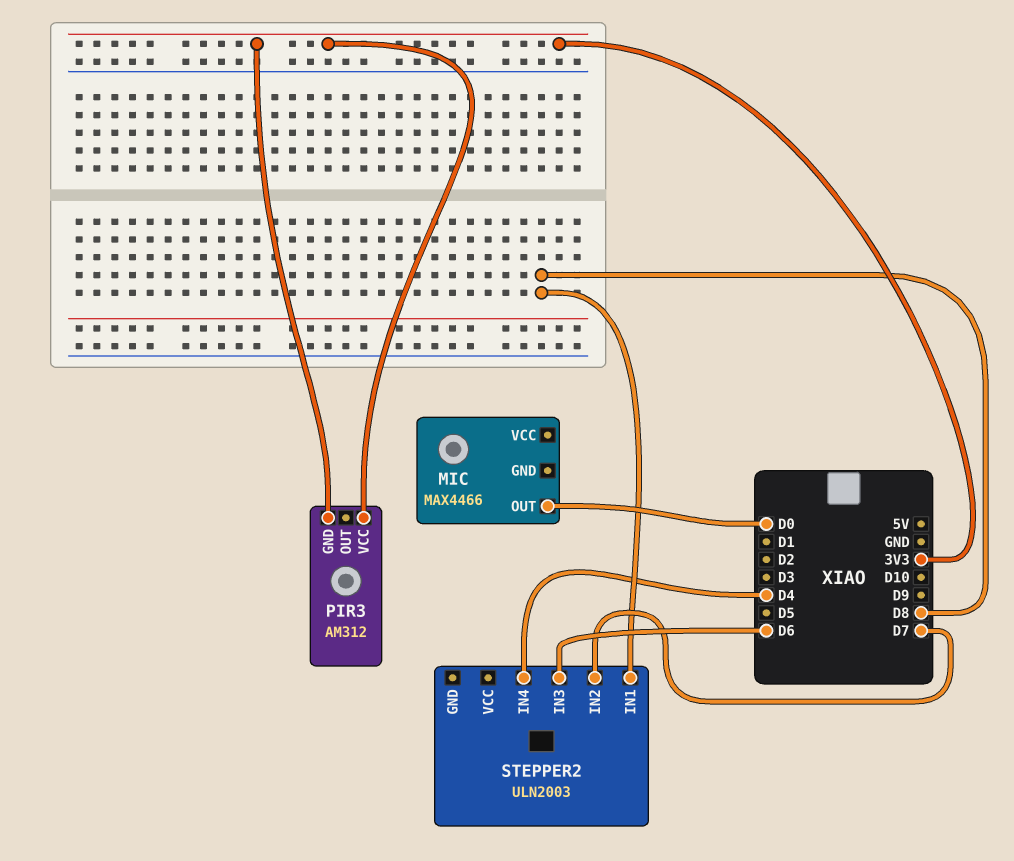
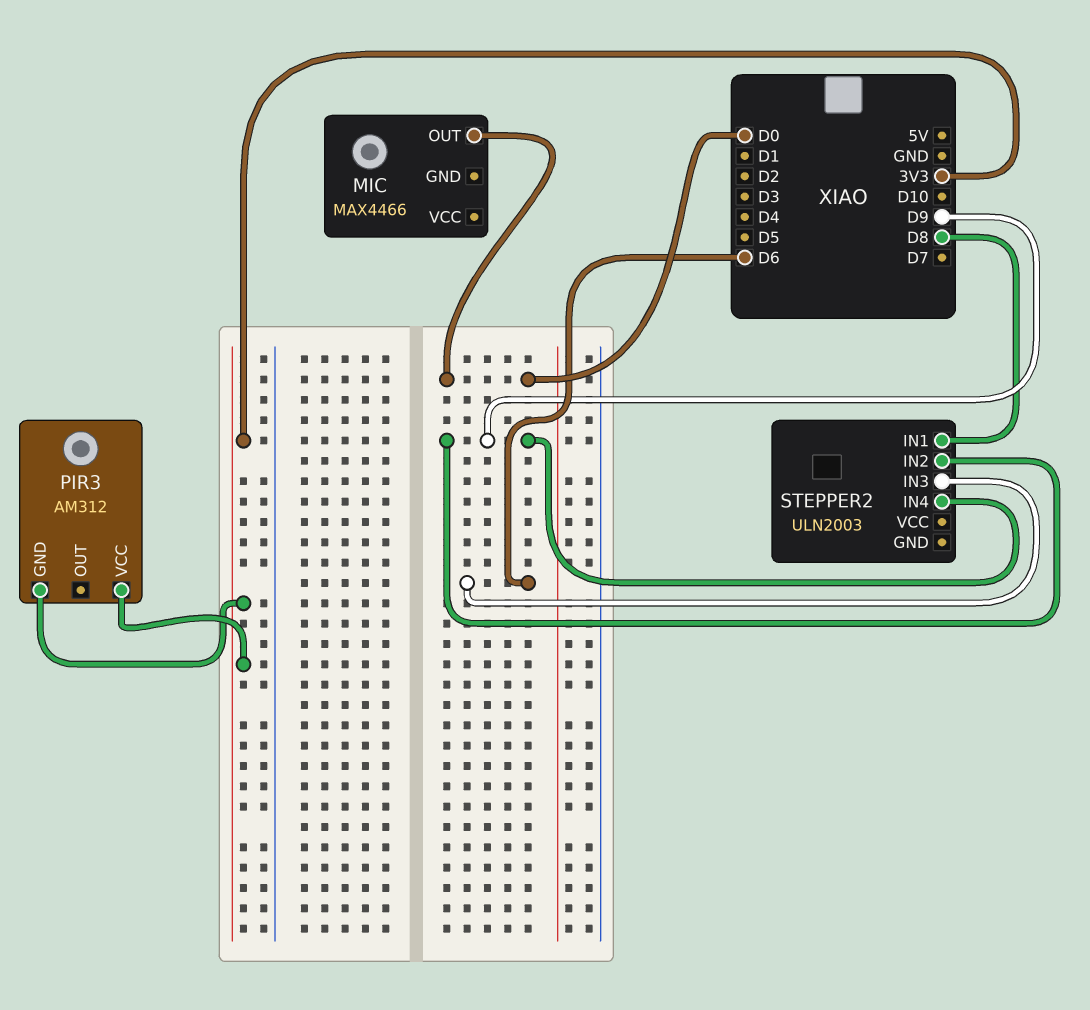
STEPPER2 pin IN2: D7 -> D9
STEPPER2 pin IN4: D4 -> D9

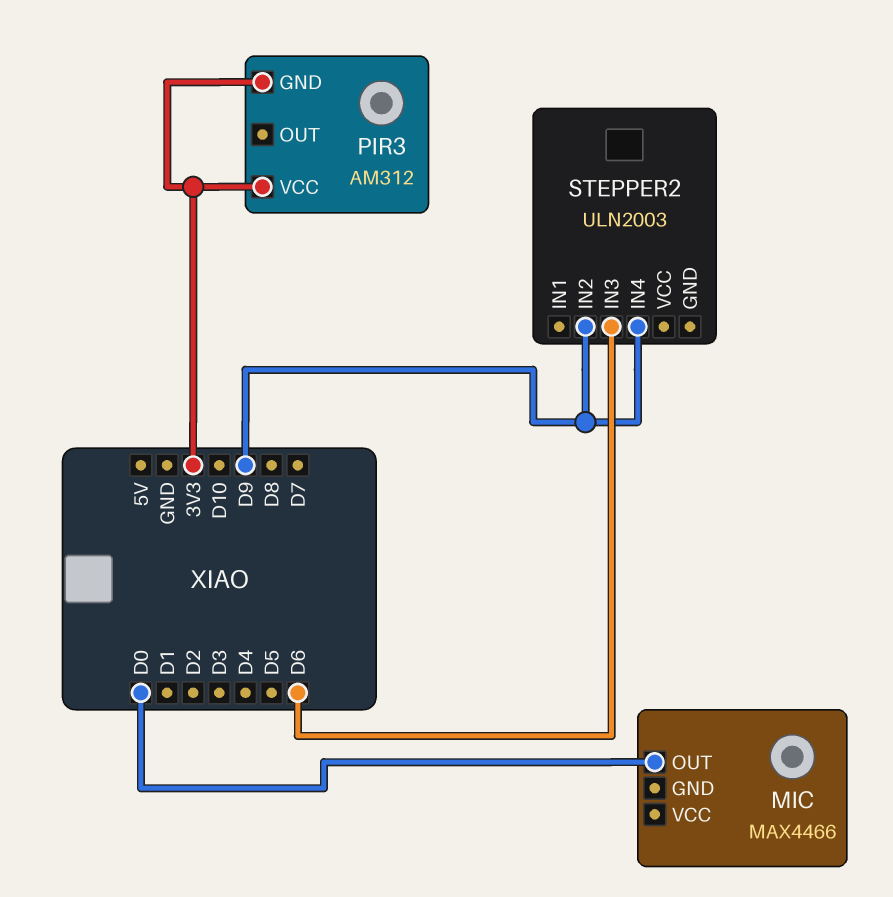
STEPPER2 pin IN1: D8 -> none

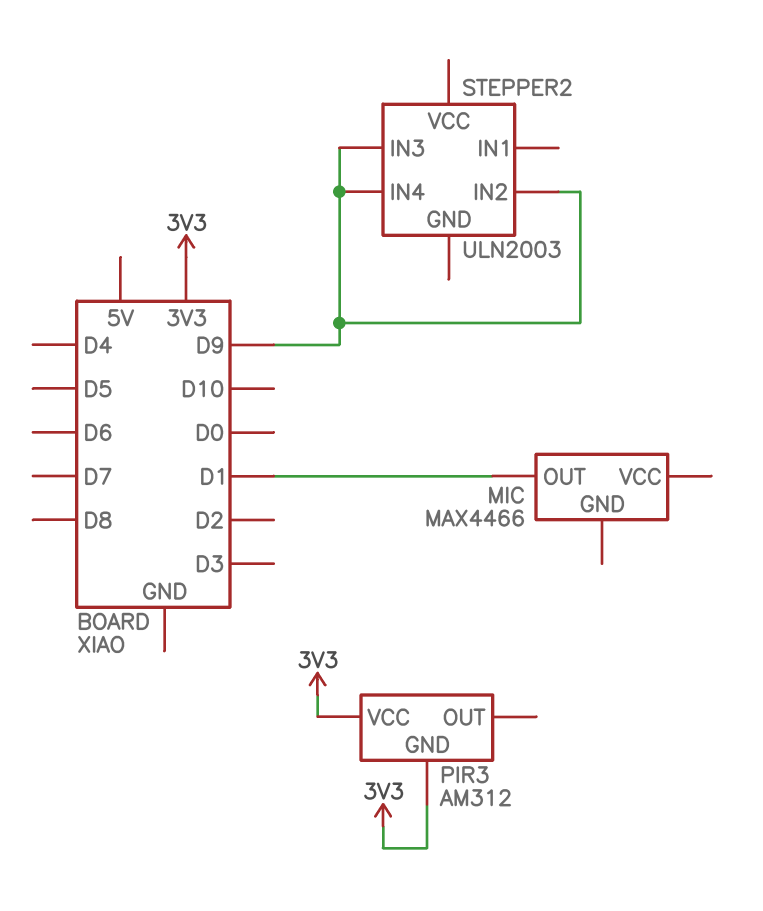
MIC pin OUT: D0 -> D1
STEPPER2 pin IN3: D6 -> D9

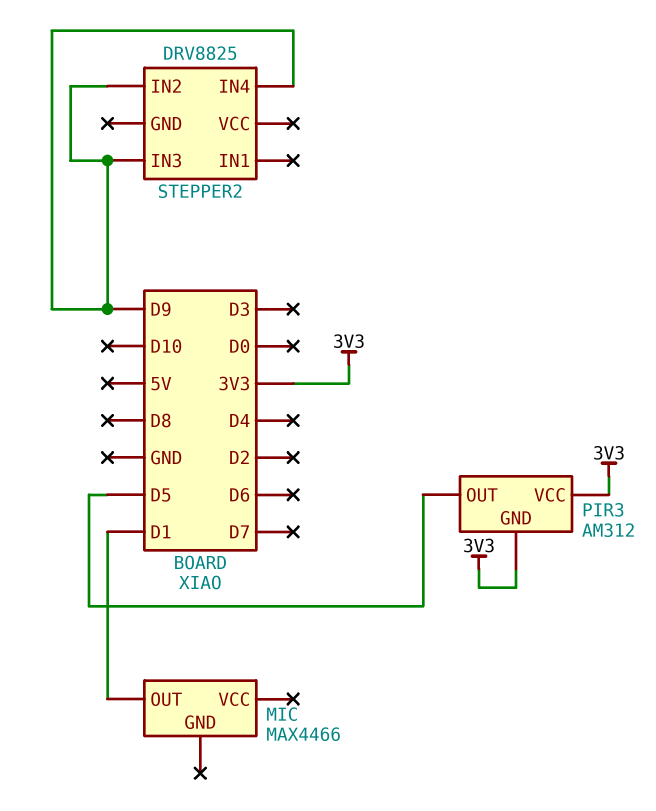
PIR3 pin OUT: none -> D5
STEPPER2: ULN2003 -> DRV8825

